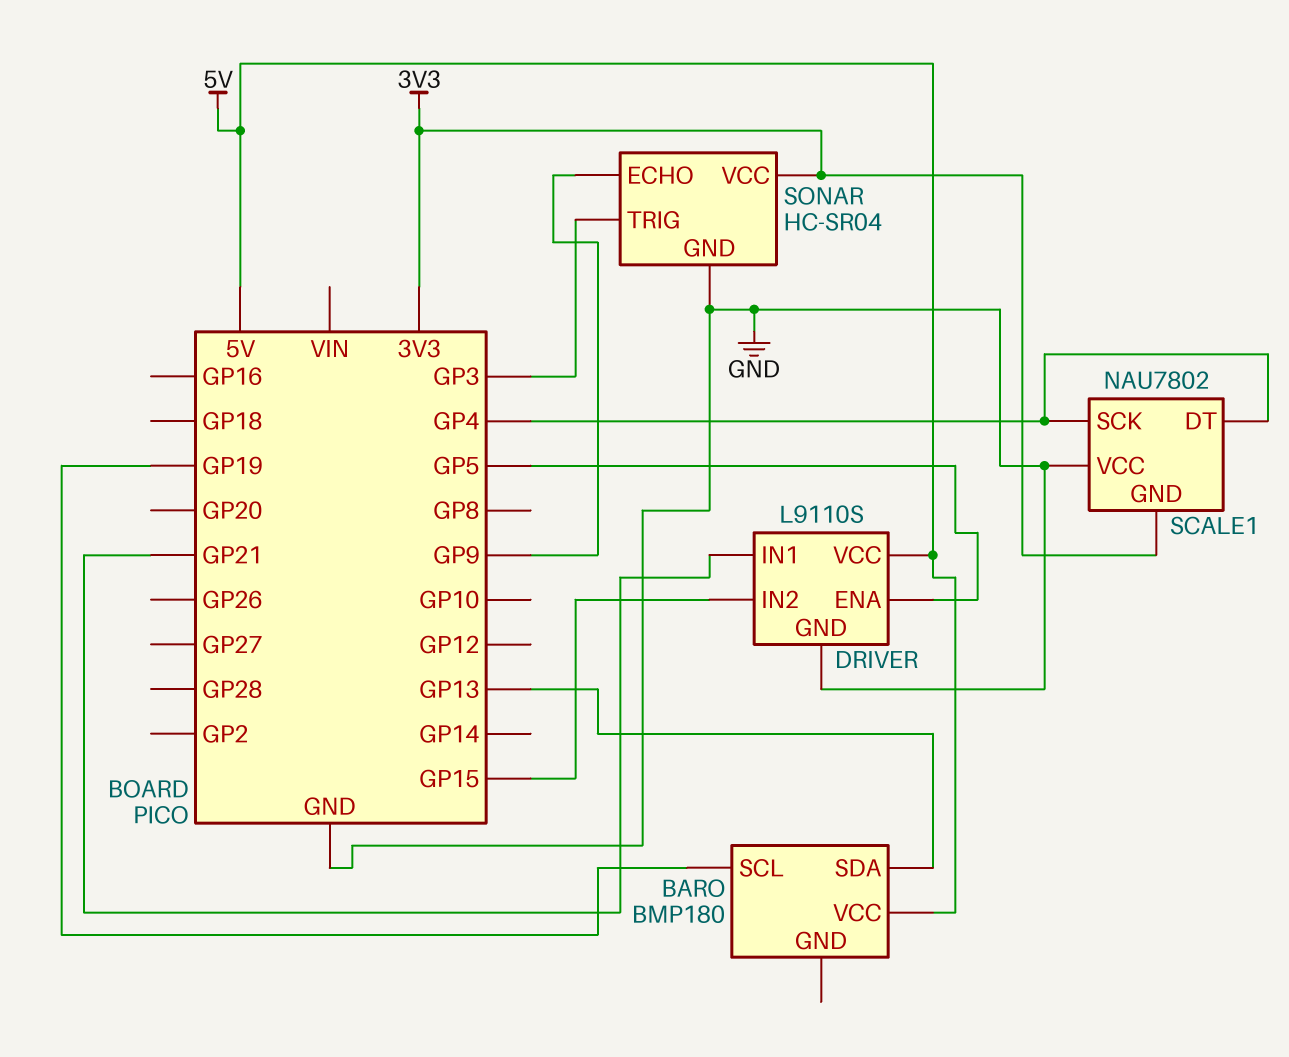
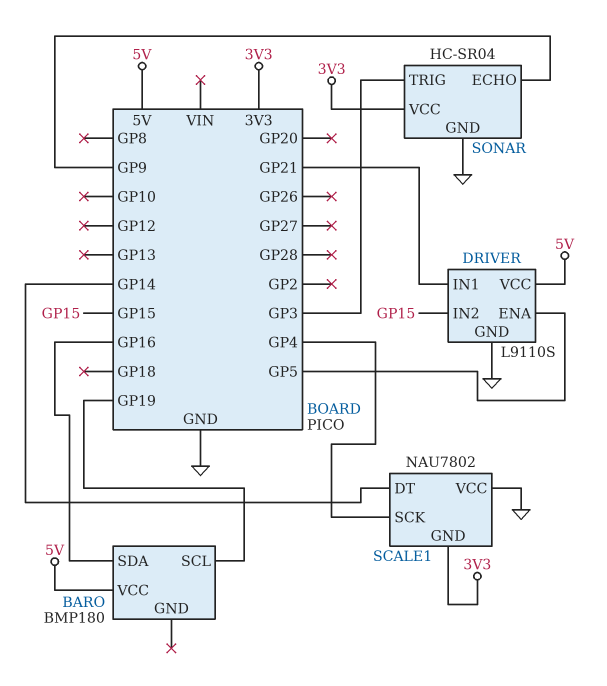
BARO pin SDA: GP13 -> GP16
SCALE1 pin DT: GP4 -> GP14

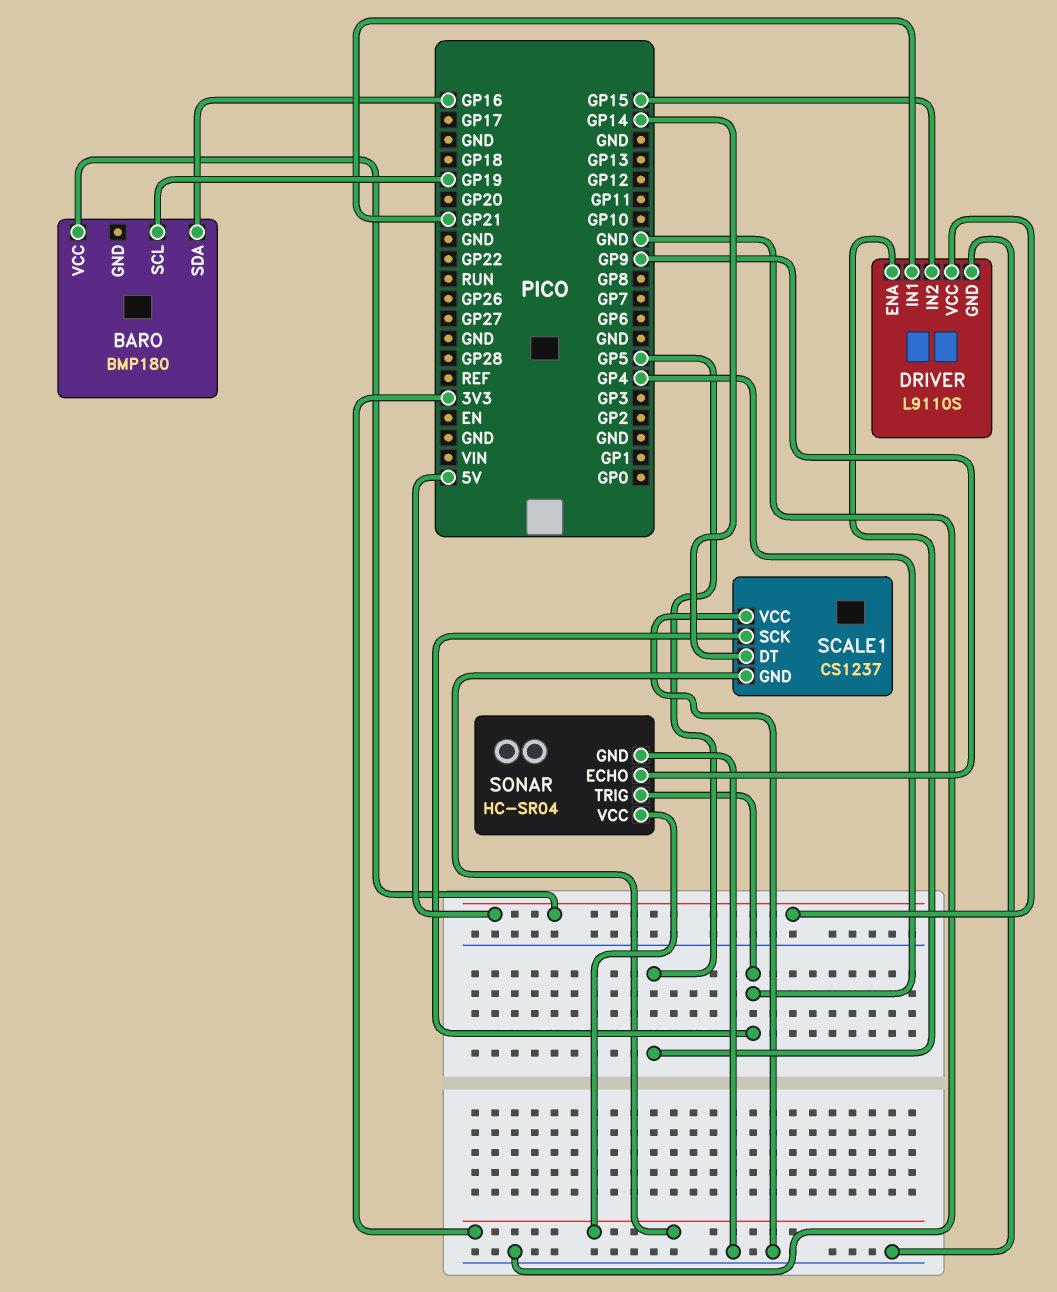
SCALE1: NAU7802 -> CS1237
SONAR pin TRIG: GP3 -> GP4

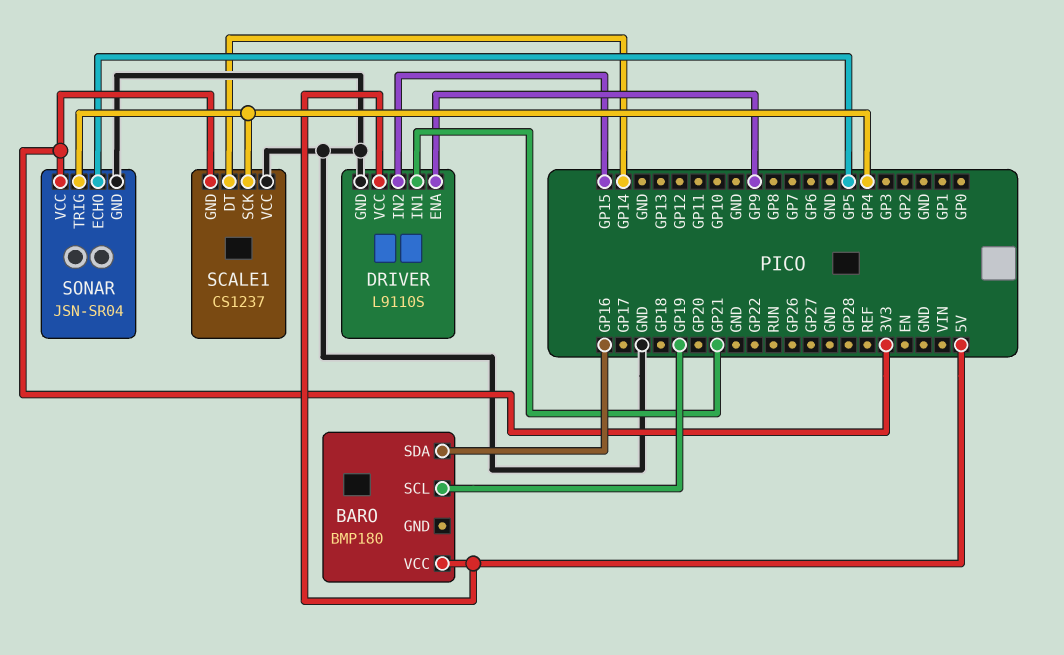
DRIVER pin ENA: GP5 -> GP9
SONAR: HC-SR04 -> JSN-SR04
SONAR pin ECHO: GP9 -> GP5

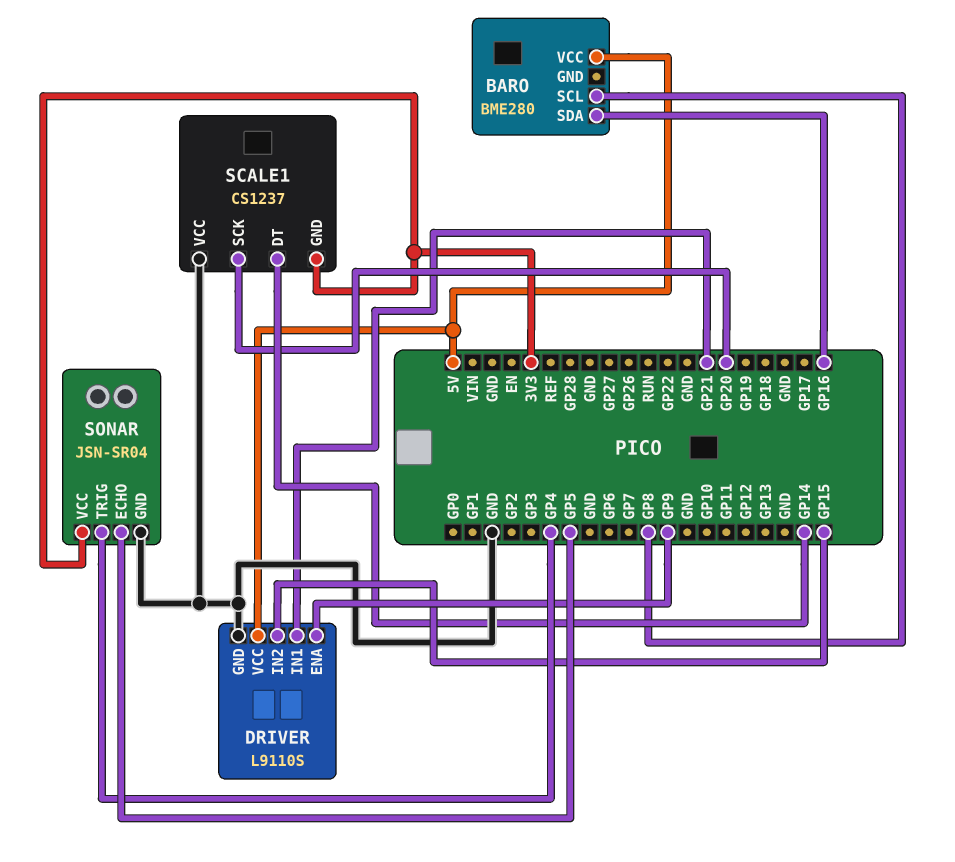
BARO: BMP180 -> BME280
BARO pin SCL: GP19 -> GP8
SCALE1 pin SCK: GP4 -> GP20

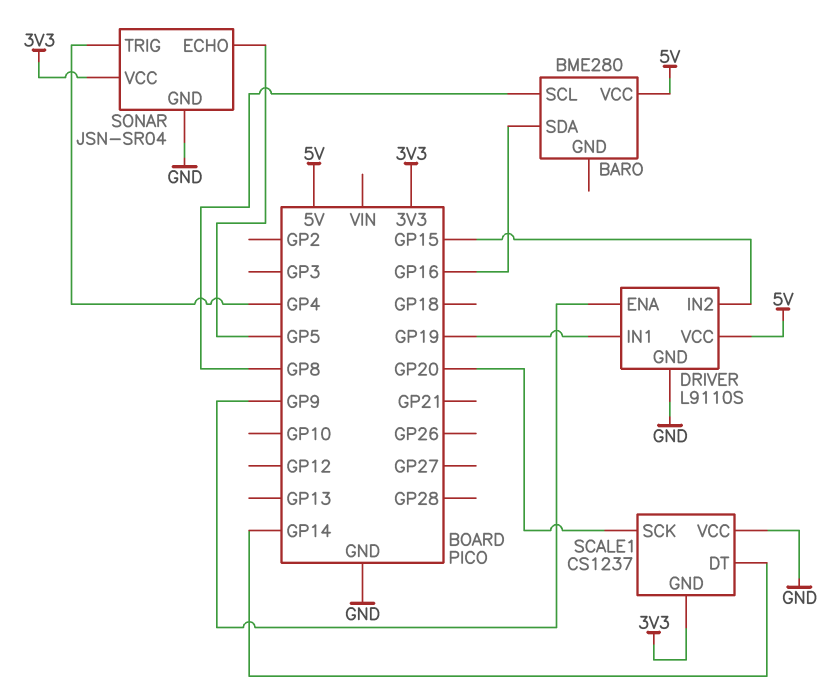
DRIVER pin IN1: GP21 -> GP19

